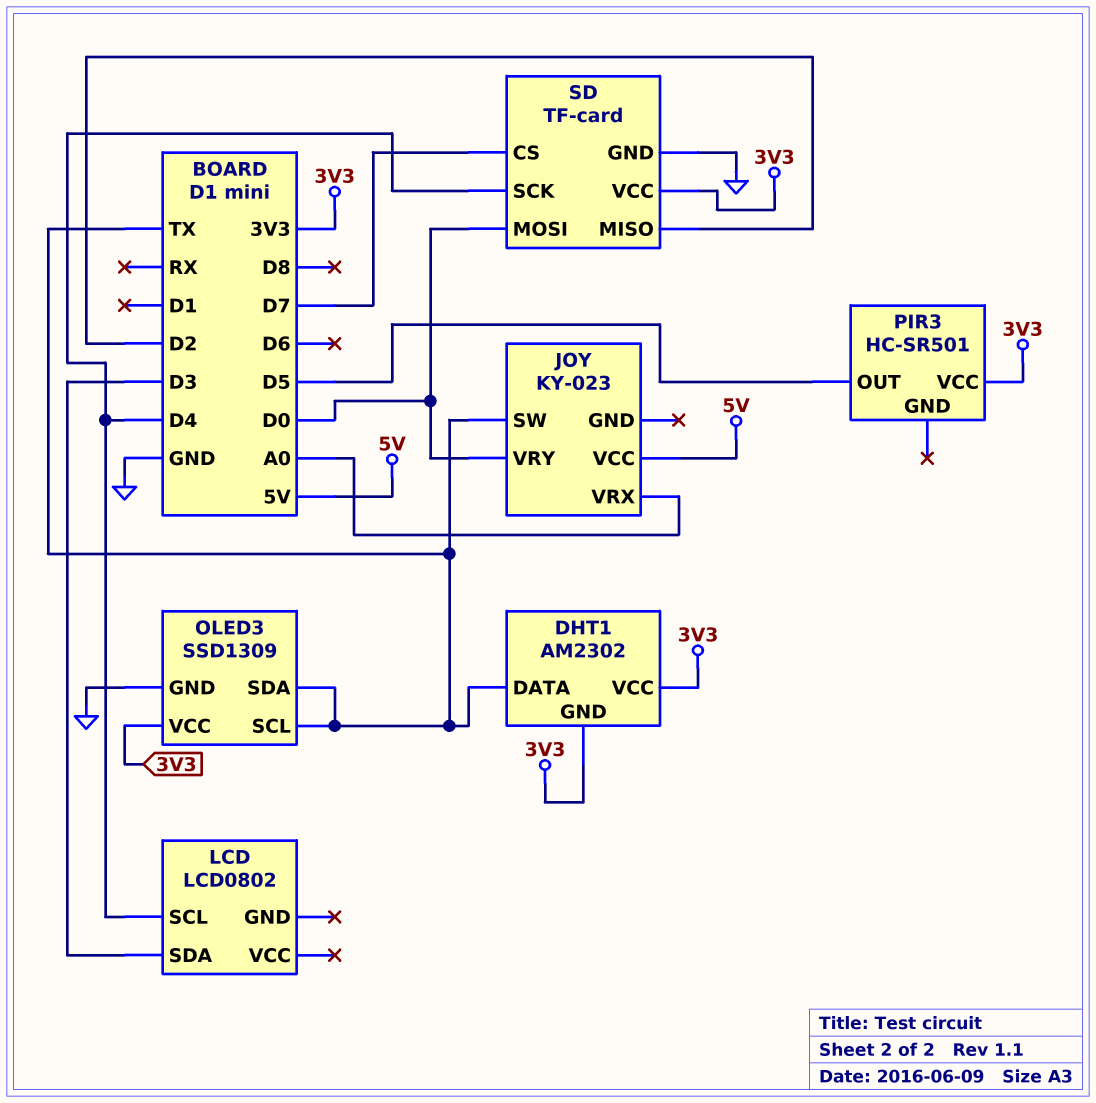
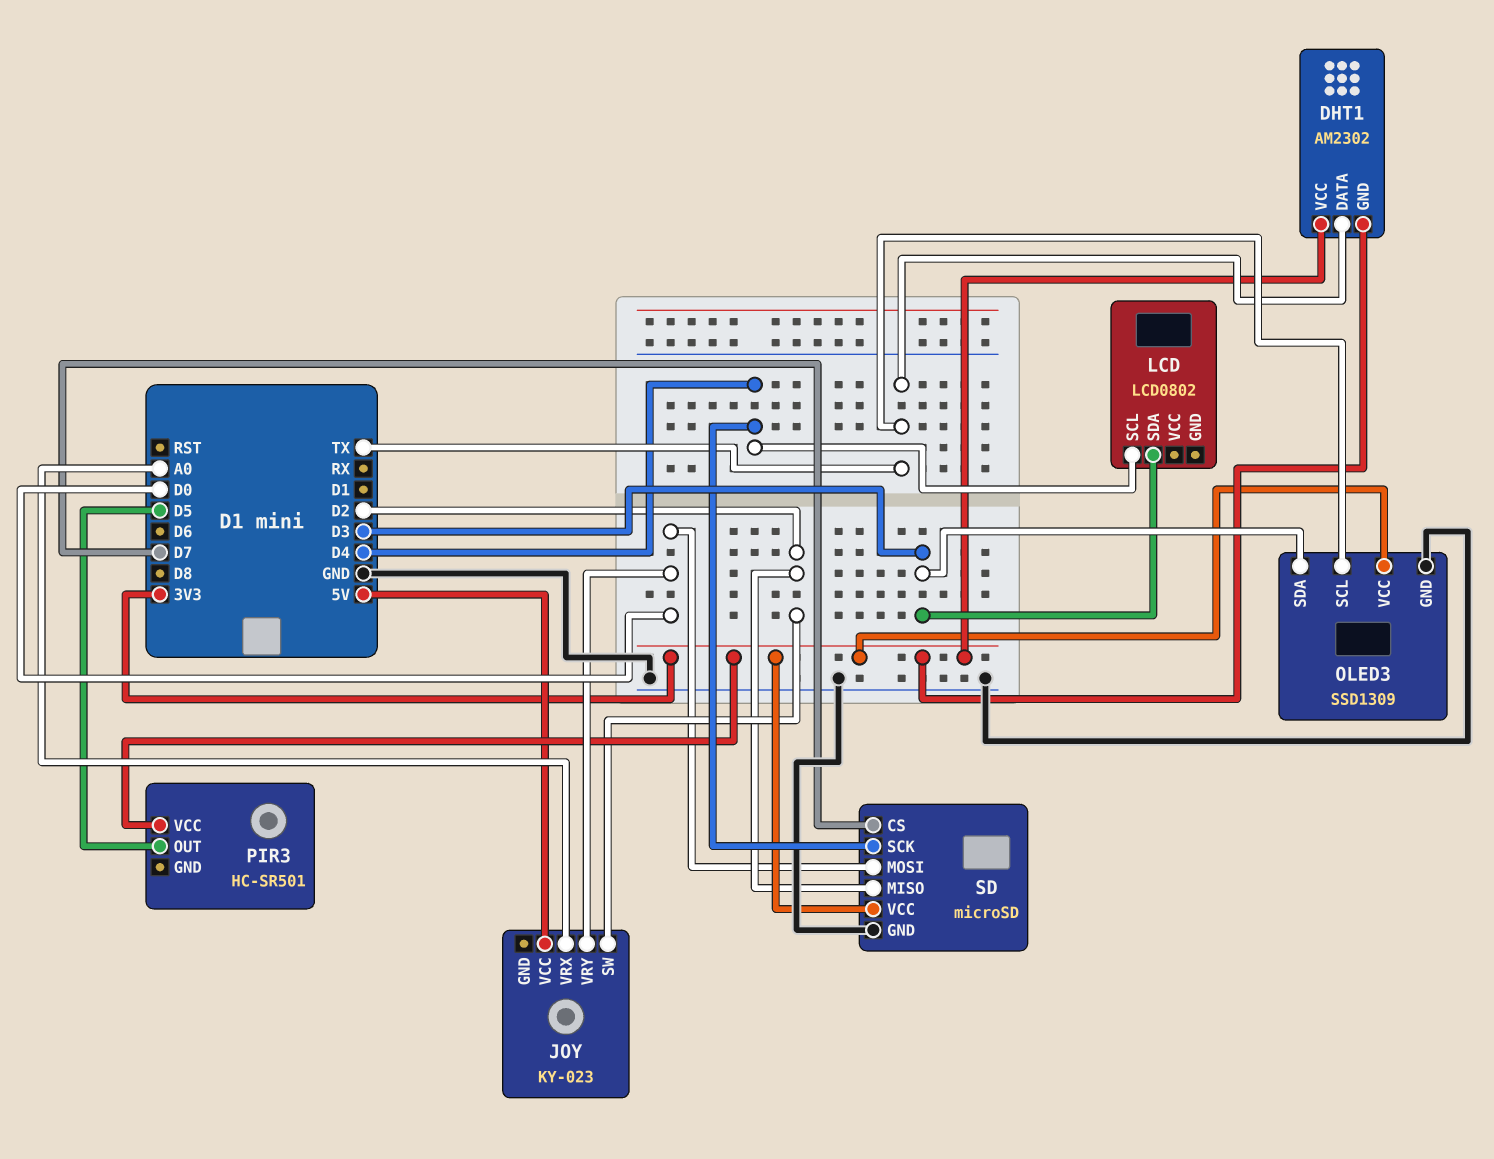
JOY pin SW: TX -> D2
OLED3 pin SDA: TX -> D3
SD: TF-card -> microSD

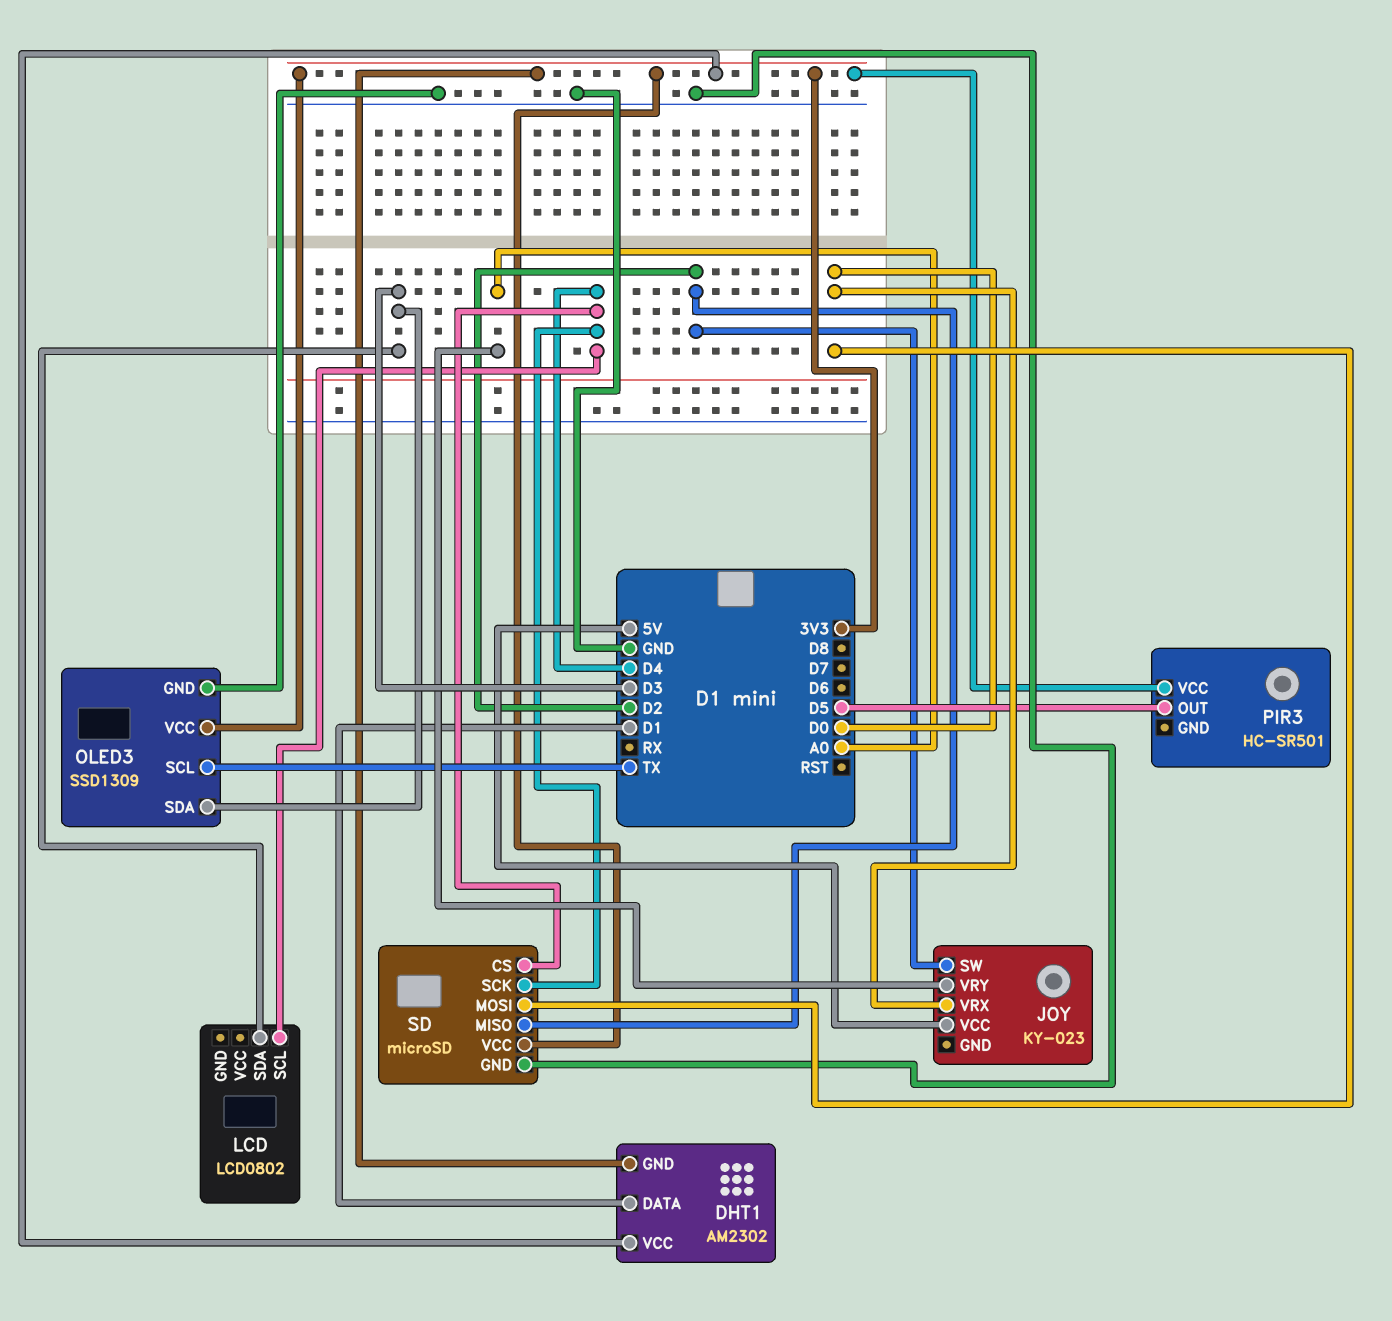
DHT1 pin DATA: TX -> D1
JOY pin VRX: A0 -> D0
JOY pin VRY: D0 -> A0
SD pin CS: D7 -> D4

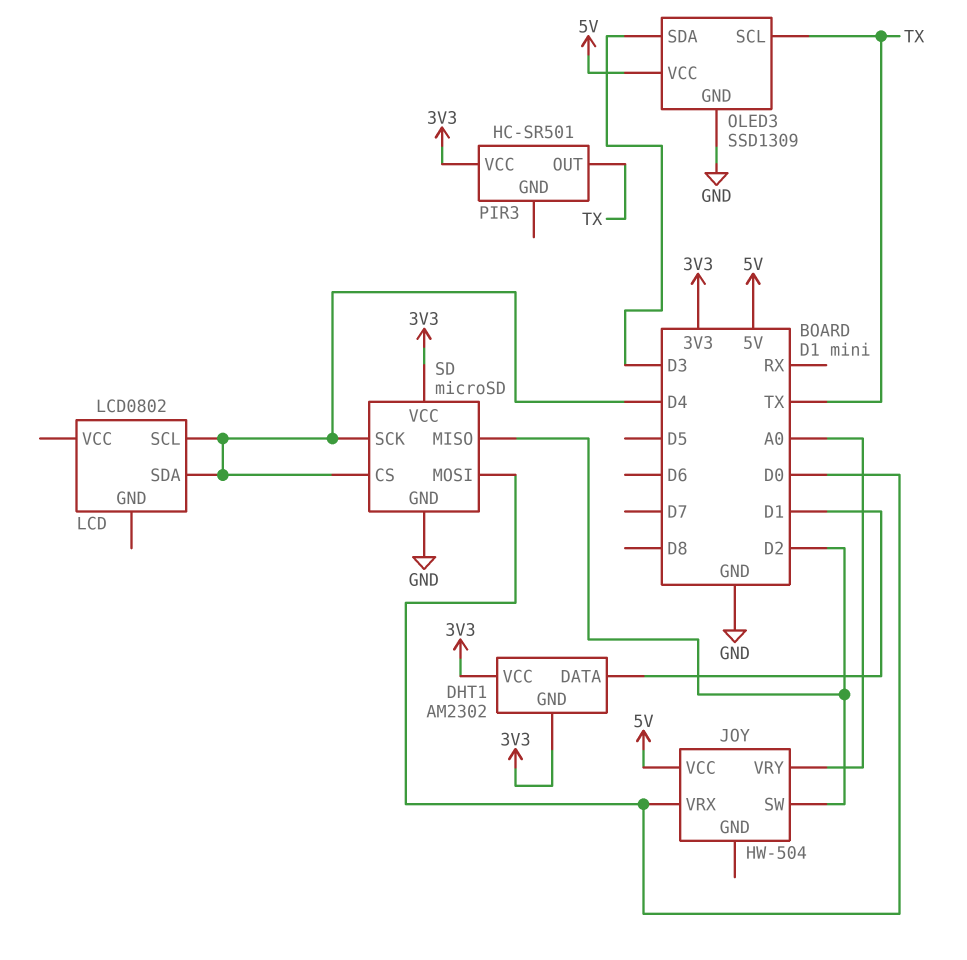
JOY: KY-023 -> HW-504
LCD pin SDA: D3 -> D4
OLED3 pin VCC: 3V3 -> 5V
PIR3 pin OUT: D5 -> TX

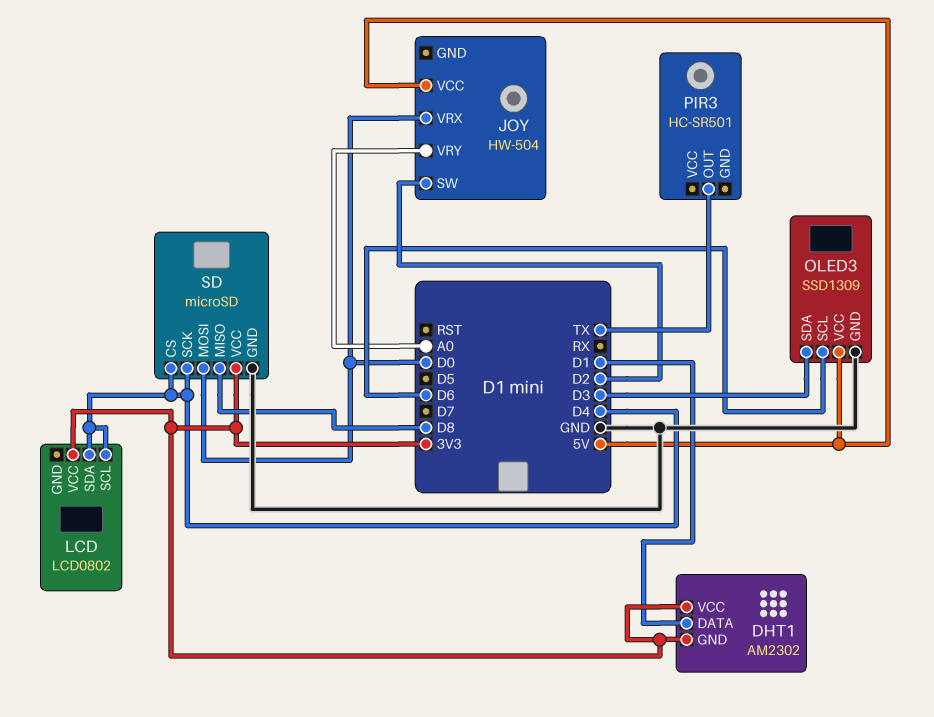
LCD pin VCC: none -> 3V3
OLED3 pin SCL: TX -> D6
PIR3 pin VCC: 3V3 -> none
SD pin MISO: D2 -> D8

